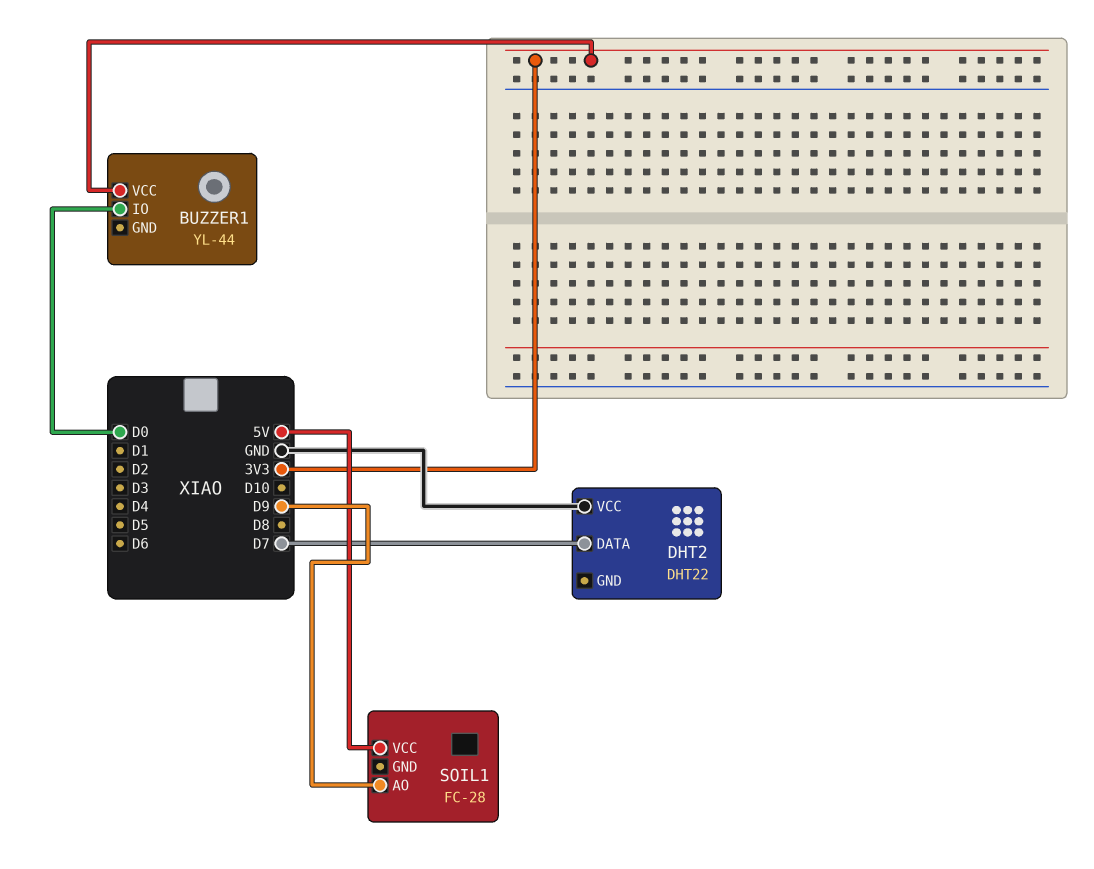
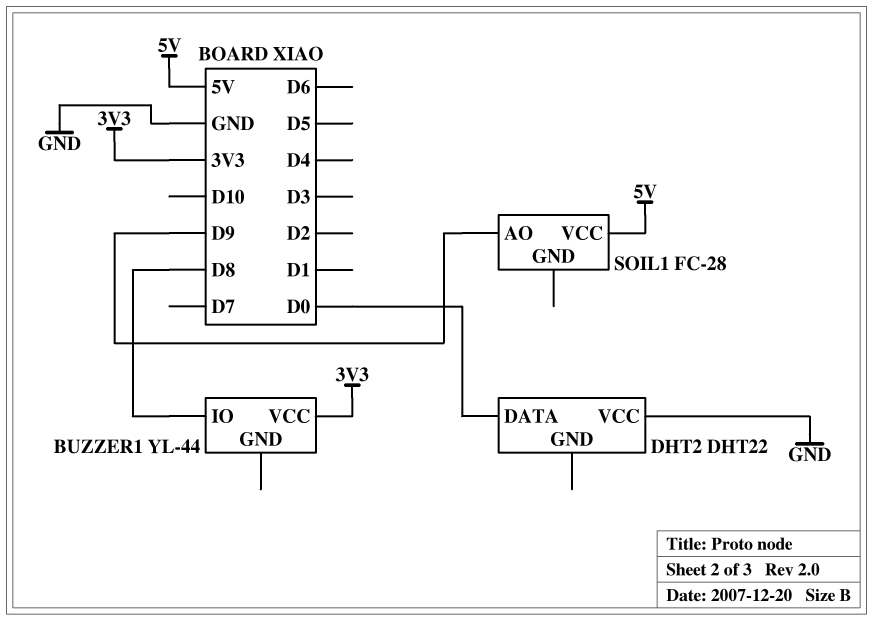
BUZZER1 pin IO: D0 -> D8
DHT2 pin DATA: D7 -> D0

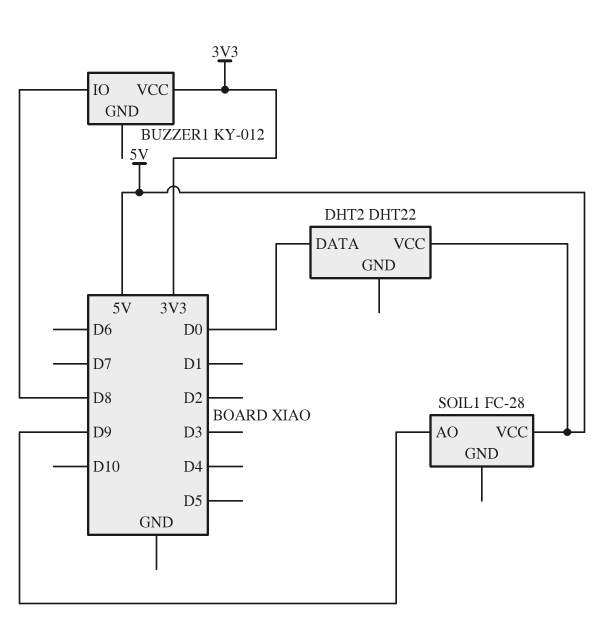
BUZZER1: YL-44 -> KY-012
DHT2 pin VCC: GND -> 5V

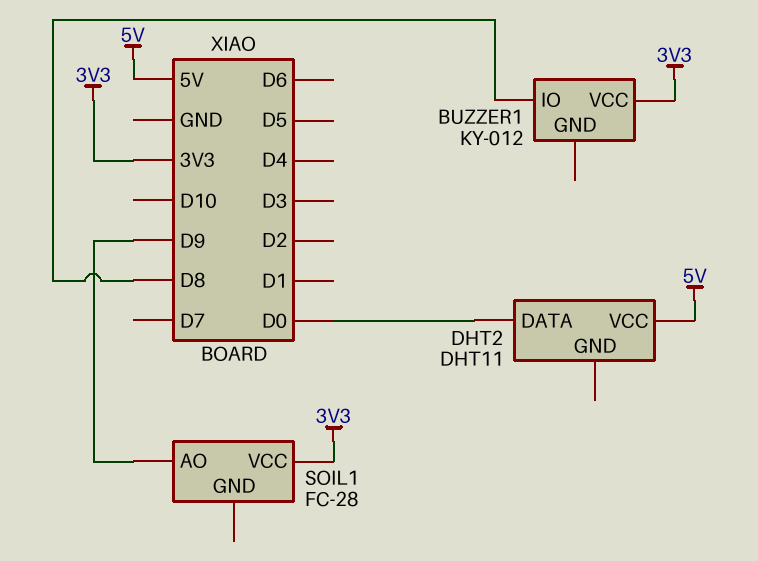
DHT2: DHT22 -> DHT11
SOIL1 pin VCC: 5V -> 3V3

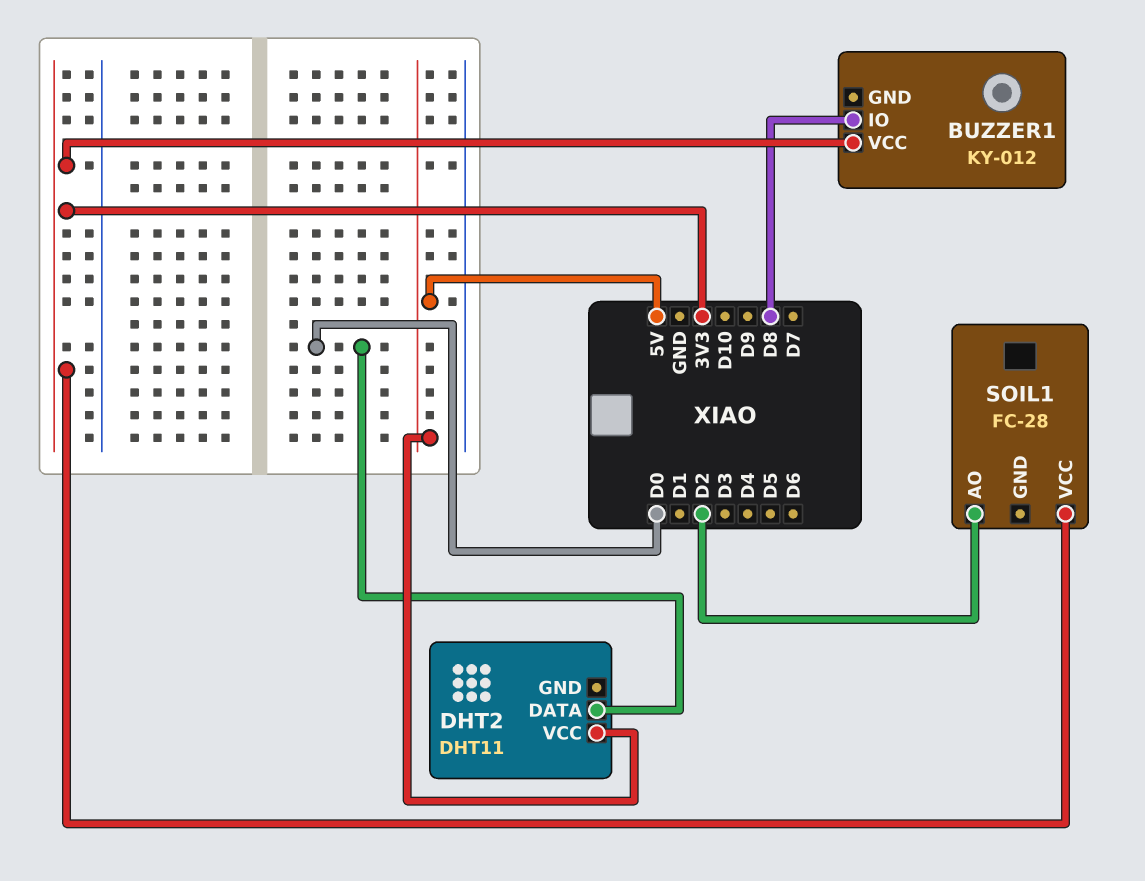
SOIL1 pin AO: D9 -> D2

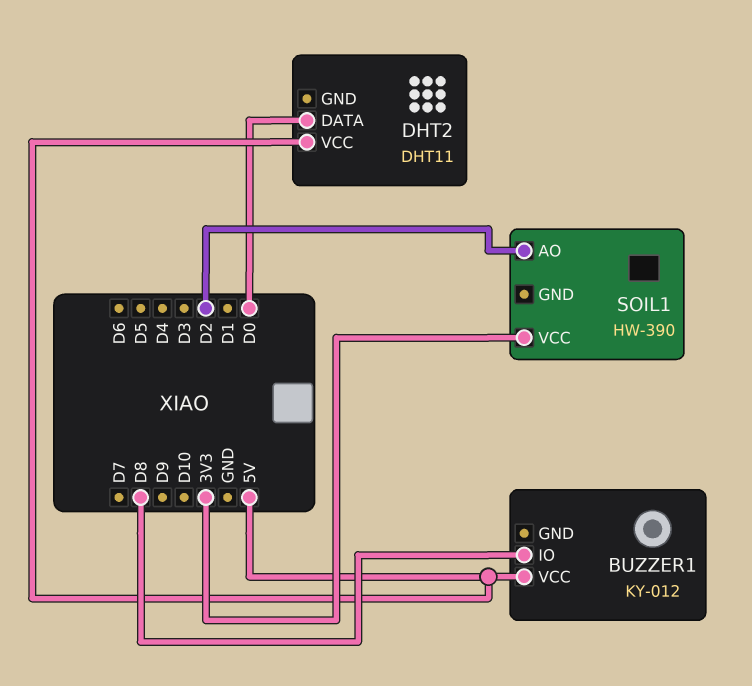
BUZZER1 pin VCC: 3V3 -> 5V
SOIL1: FC-28 -> HW-390

